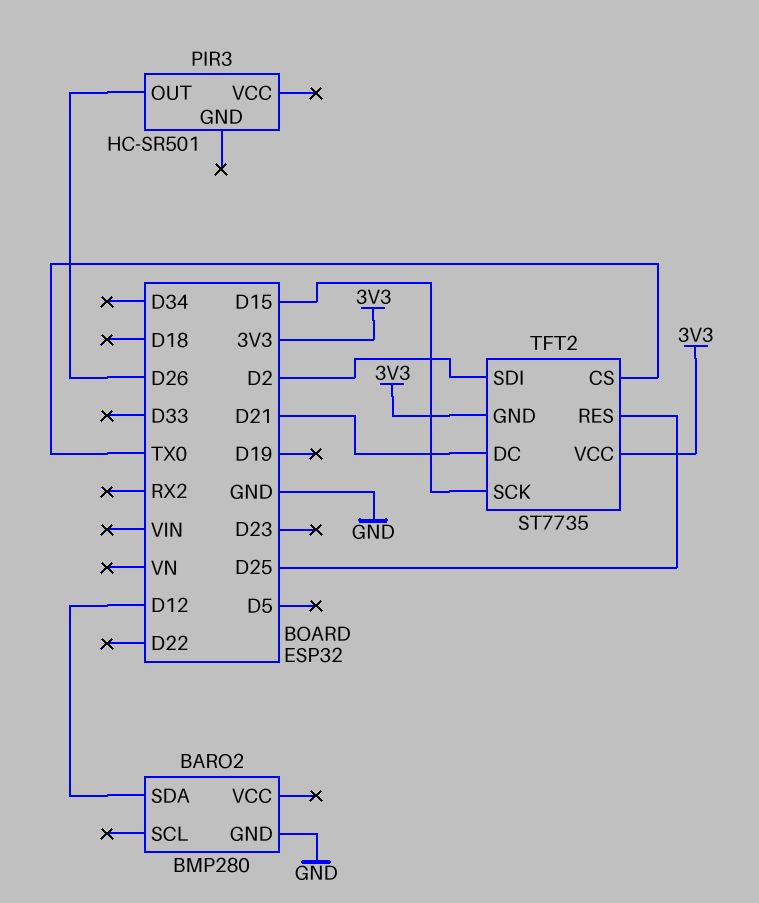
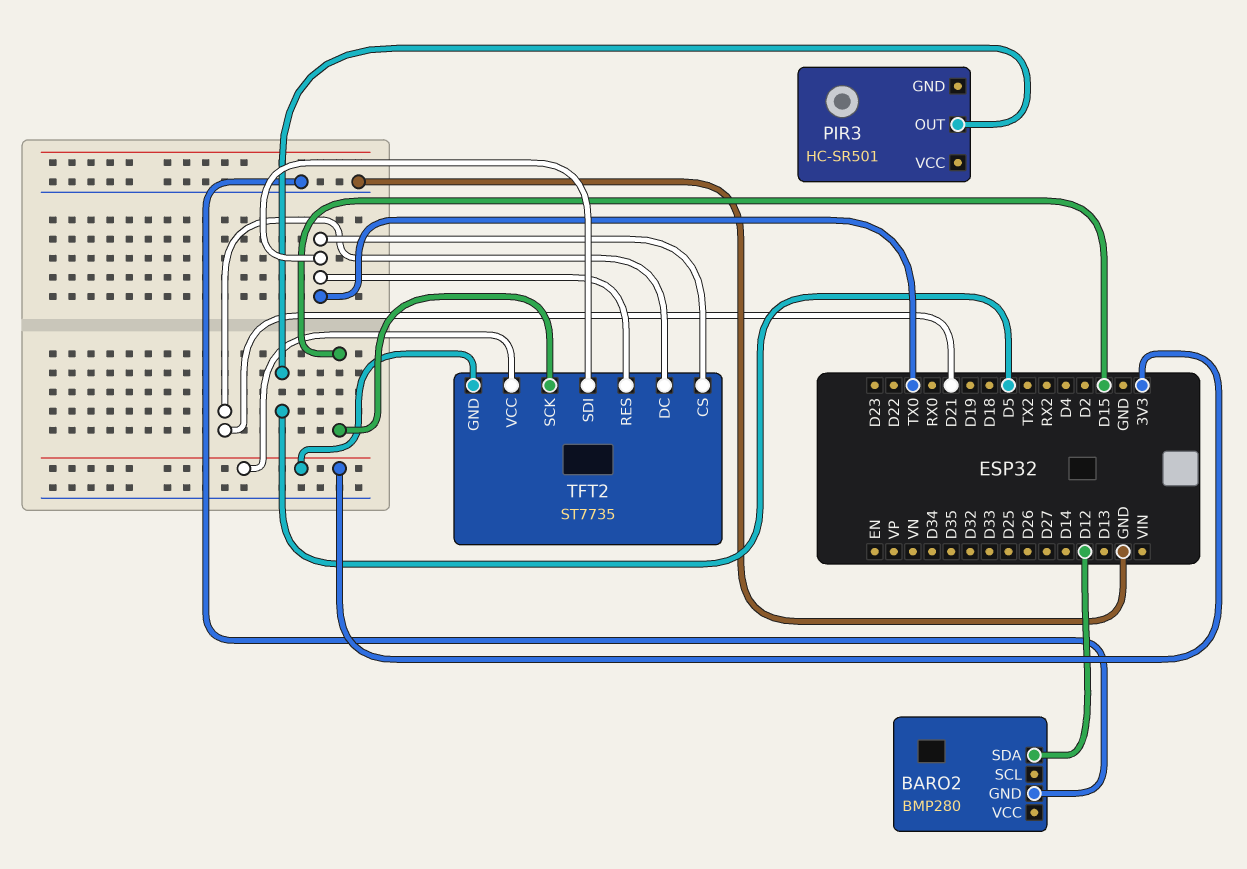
PIR3 pin OUT: D26 -> D5
TFT2 pin RES: D25 -> TX0
TFT2 pin SDI: D2 -> TX0

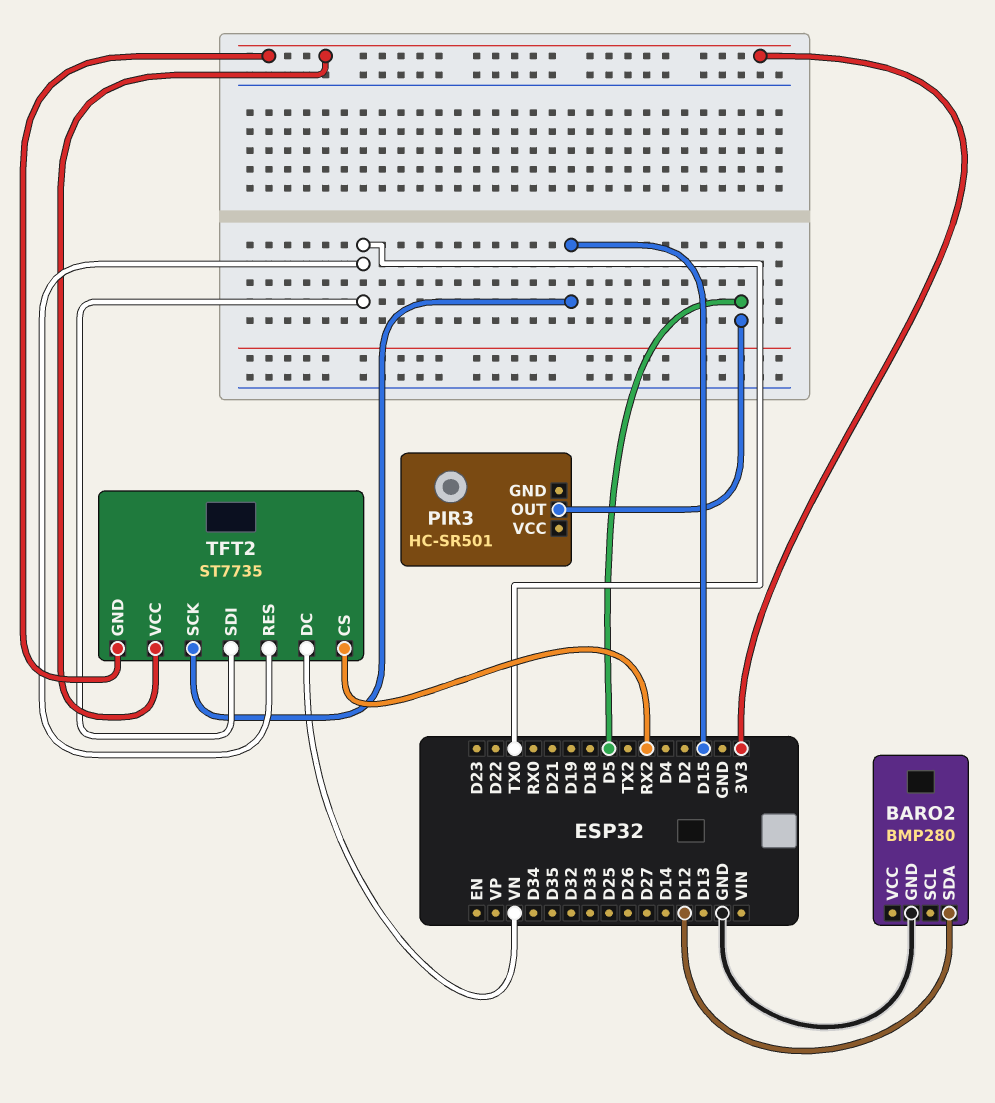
TFT2 pin CS: TX0 -> RX2
TFT2 pin DC: D21 -> VN

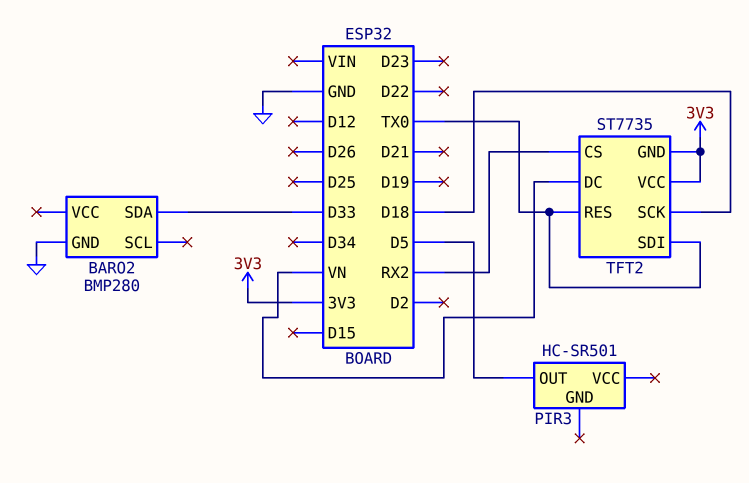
BARO2 pin SDA: D12 -> D33
TFT2 pin SCK: D15 -> D18

